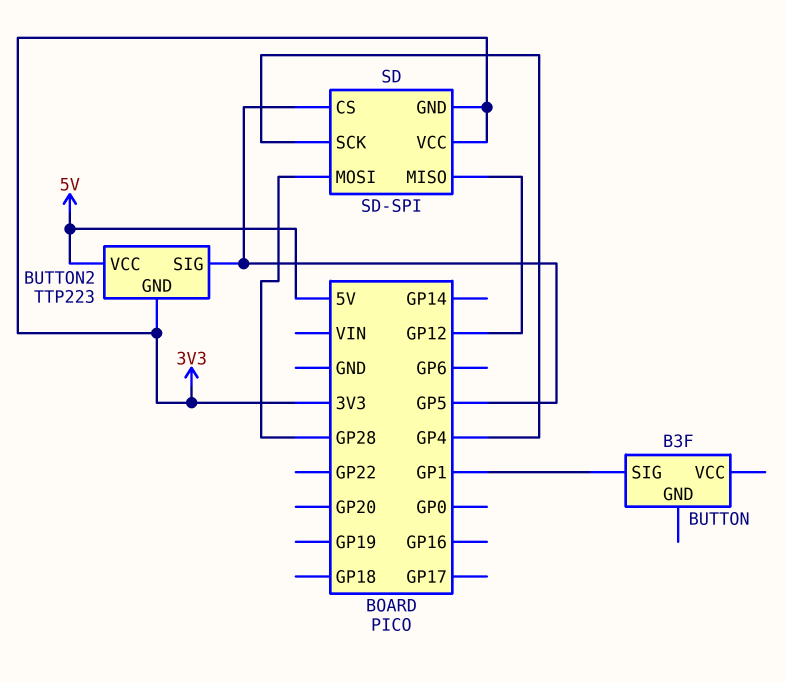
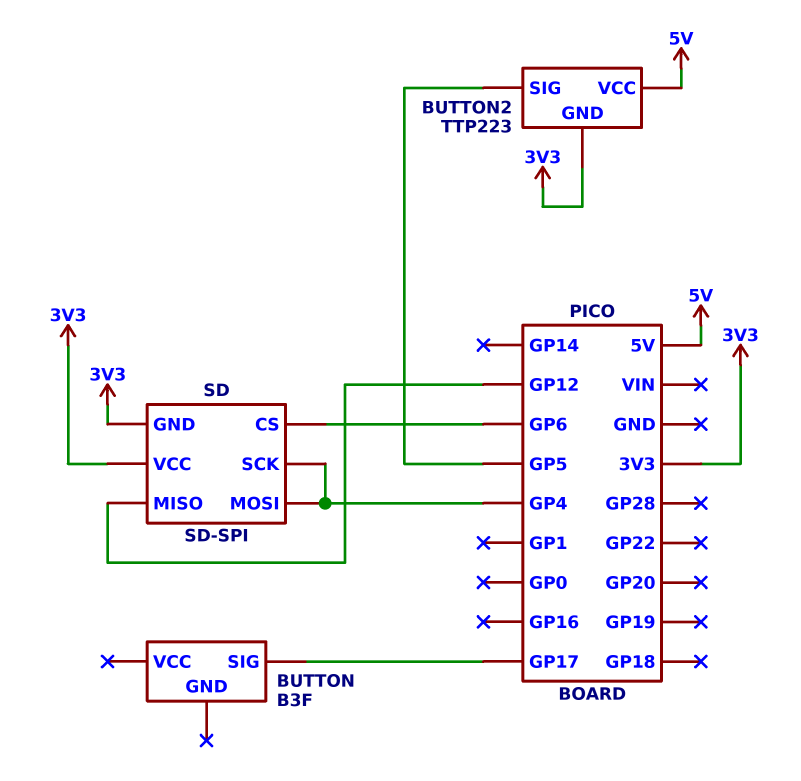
BUTTON pin SIG: GP1 -> GP17
SD pin CS: GP5 -> GP6
SD pin MOSI: GP28 -> GP4

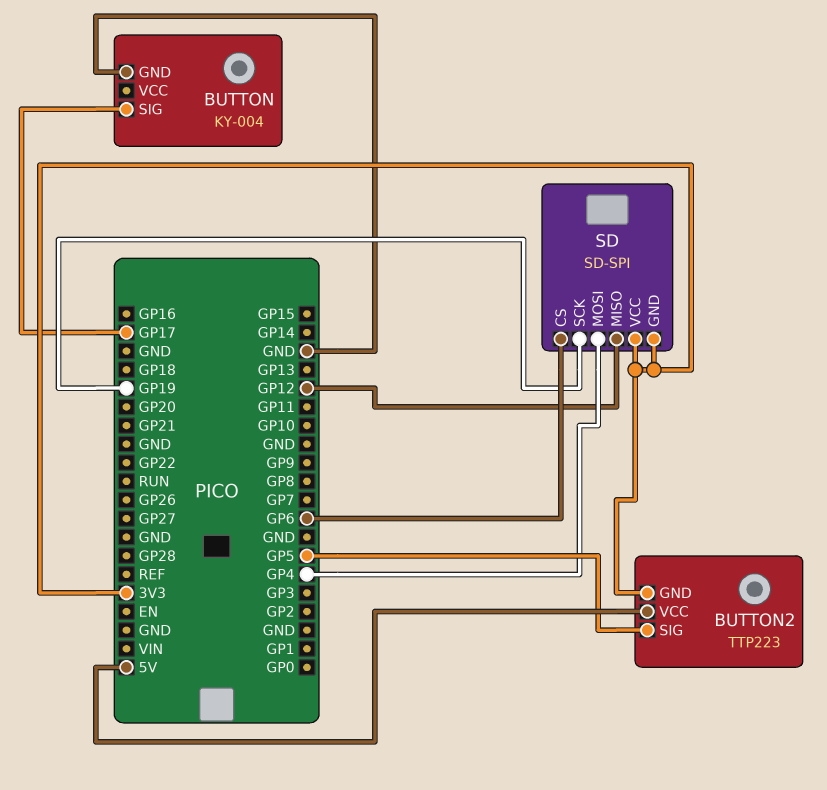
BUTTON: B3F -> KY-004
BUTTON pin GND: none -> GND
SD pin SCK: GP4 -> GP19

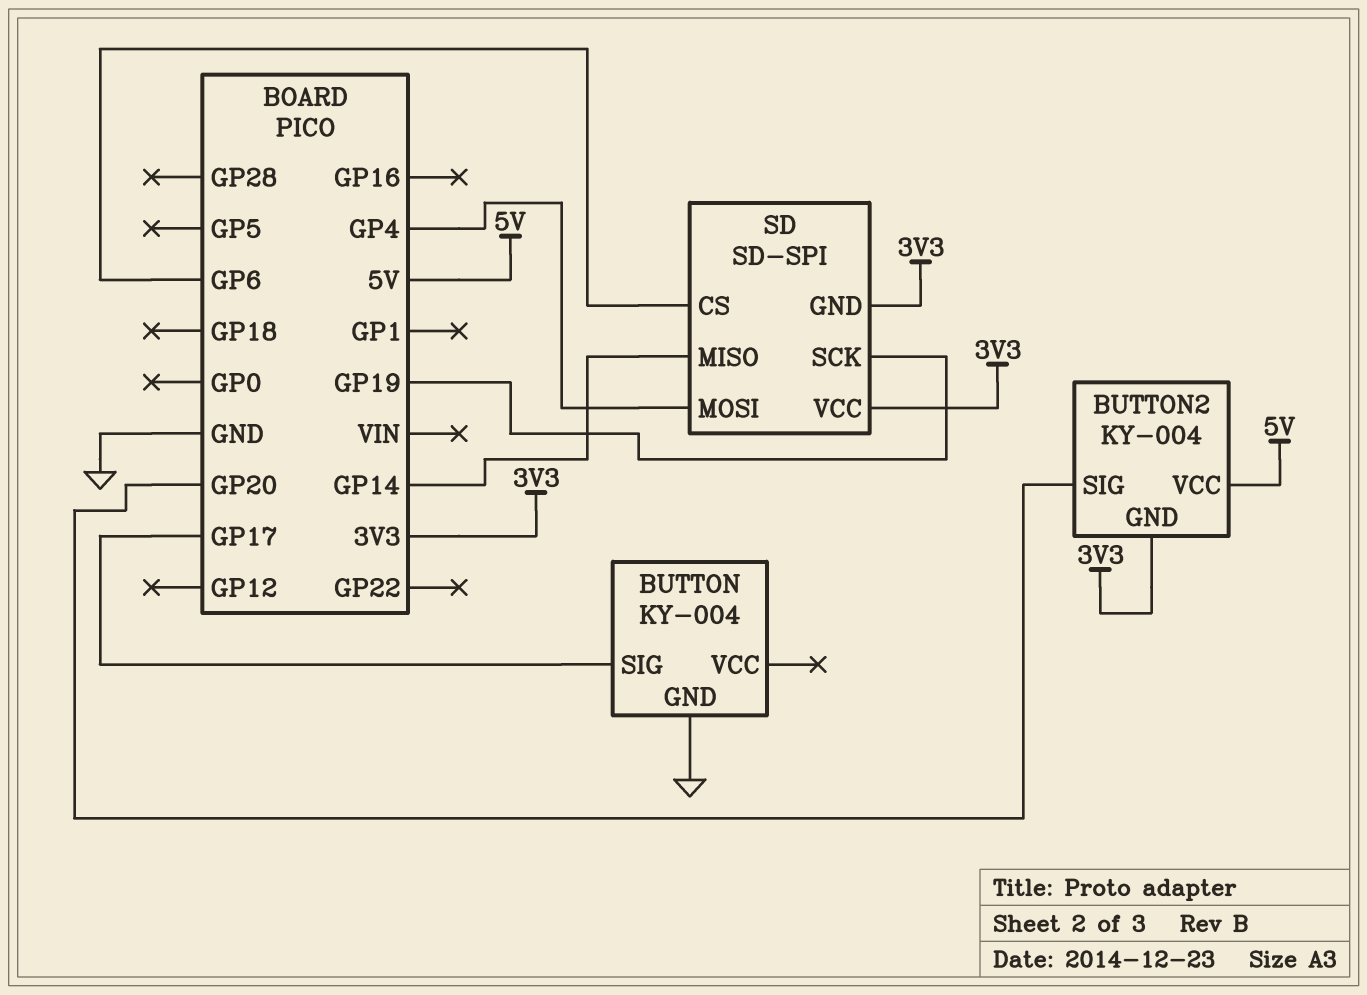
BUTTON2: TTP223 -> KY-004
BUTTON2 pin SIG: GP5 -> GP20
SD pin MISO: GP12 -> GP14

